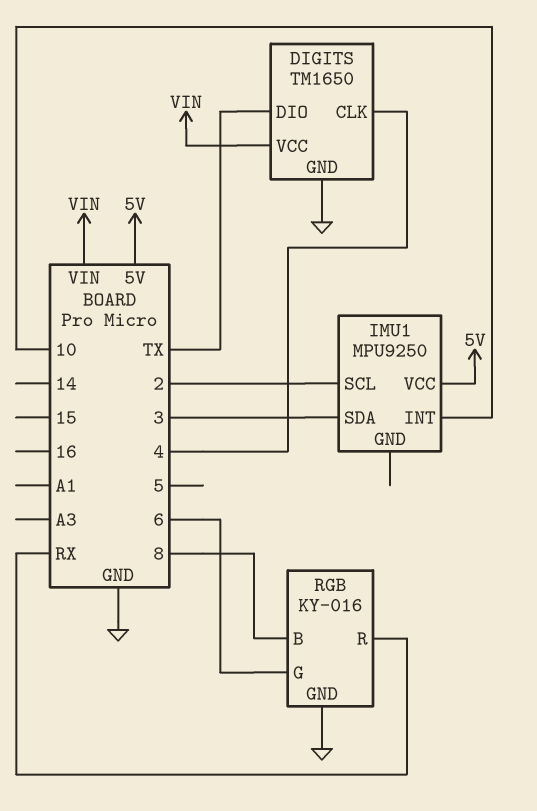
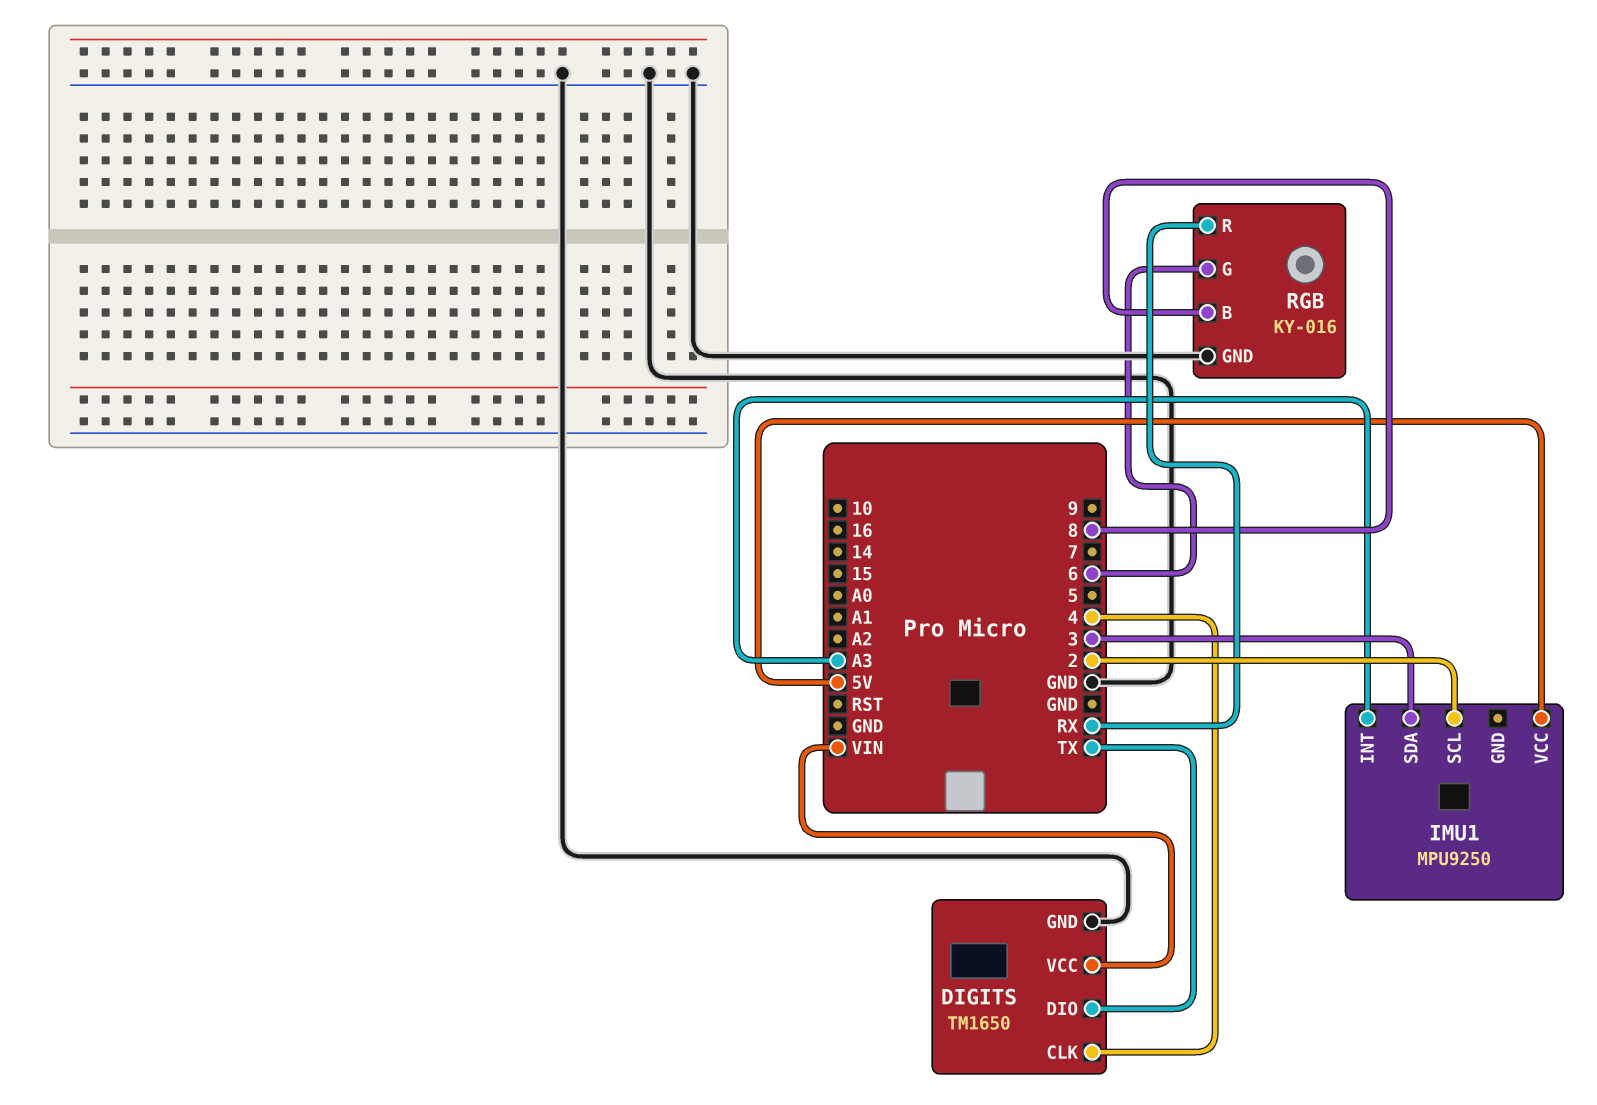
IMU1 pin INT: 10 -> A3

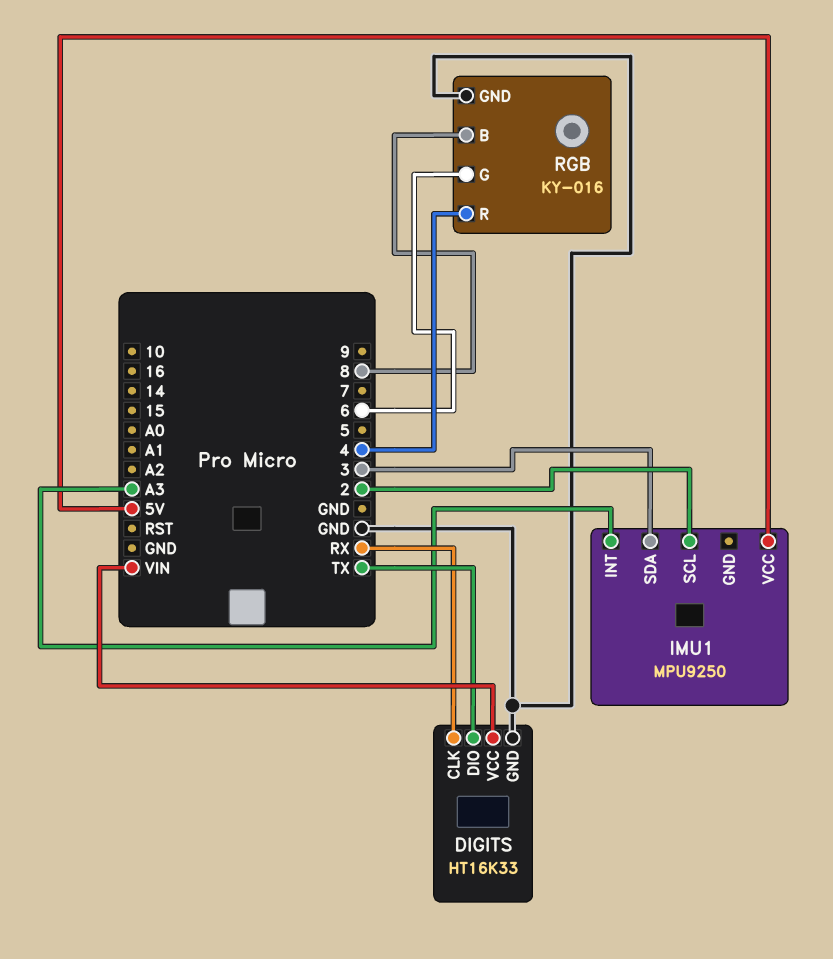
DIGITS: TM1650 -> HT16K33
DIGITS pin CLK: 4 -> RX
RGB pin R: RX -> 4

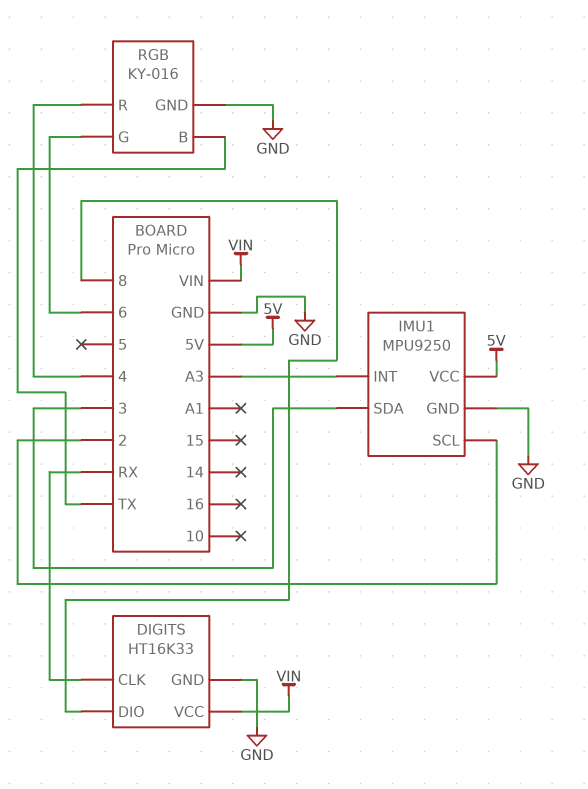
DIGITS pin DIO: TX -> 8
IMU1 pin GND: none -> GND
RGB pin B: 8 -> TX

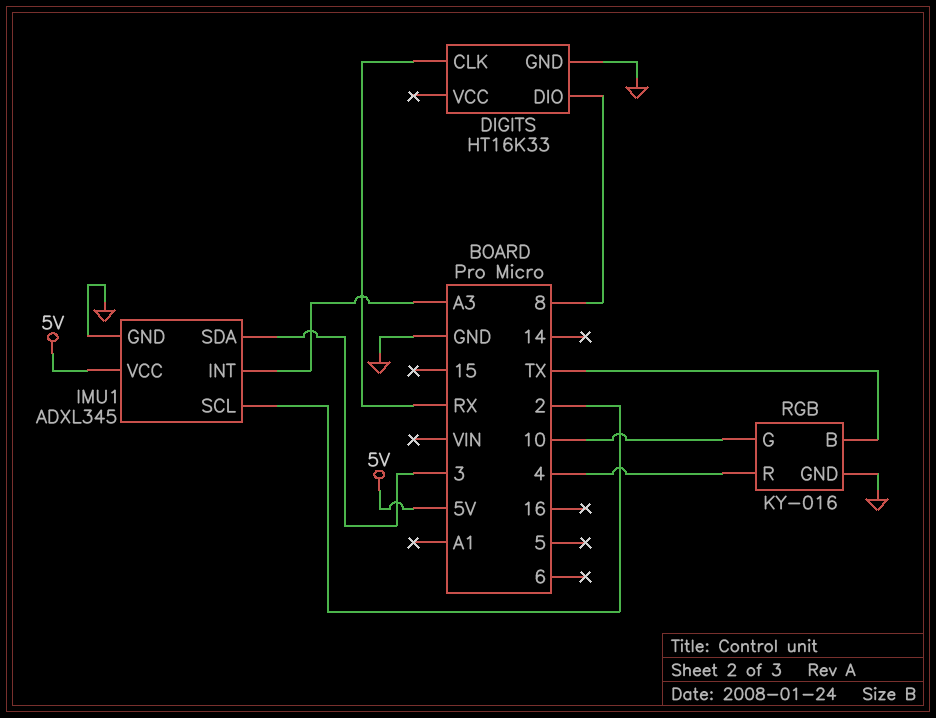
DIGITS pin VCC: VIN -> none
IMU1: MPU9250 -> ADXL345
RGB pin G: 6 -> 10

